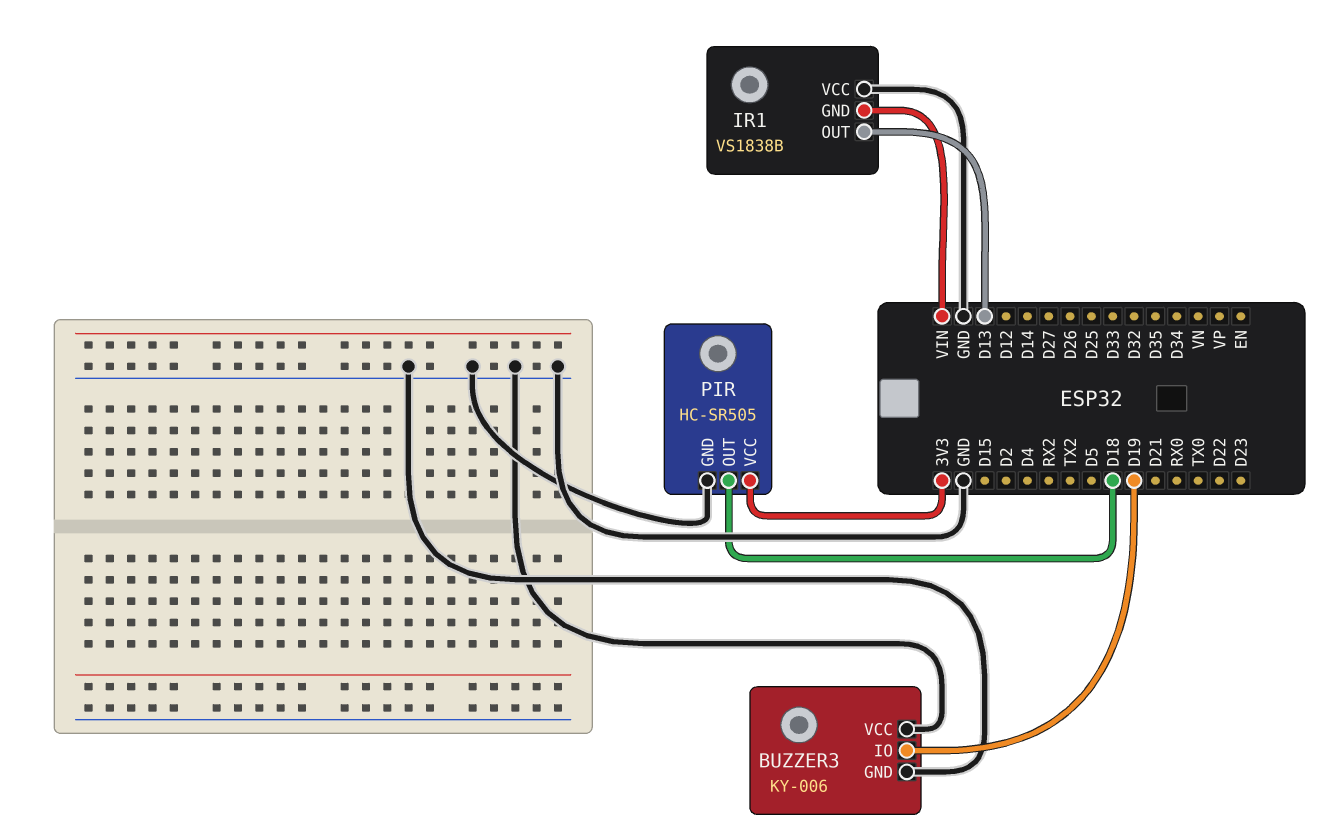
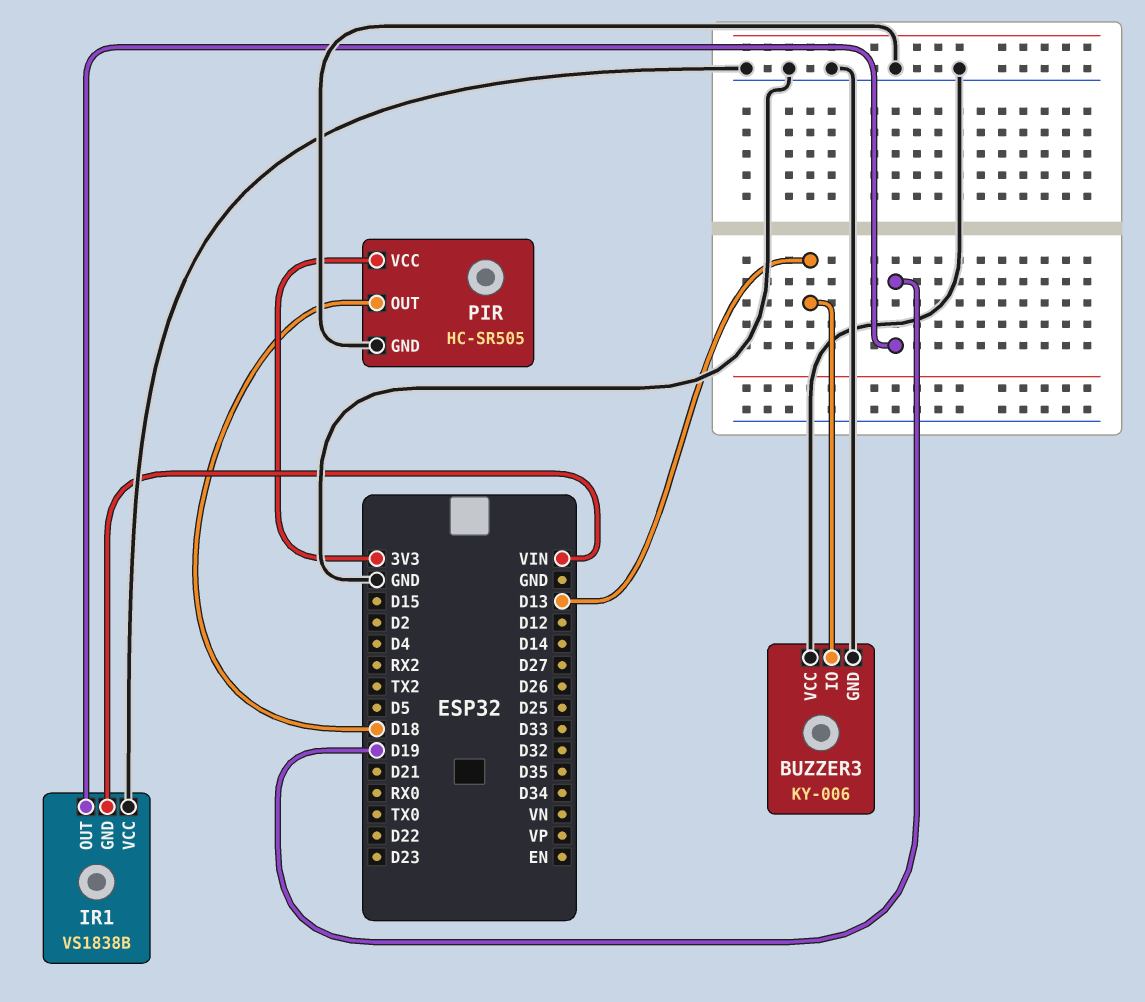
BUZZER3 pin IO: D19 -> D13
IR1 pin OUT: D13 -> D19

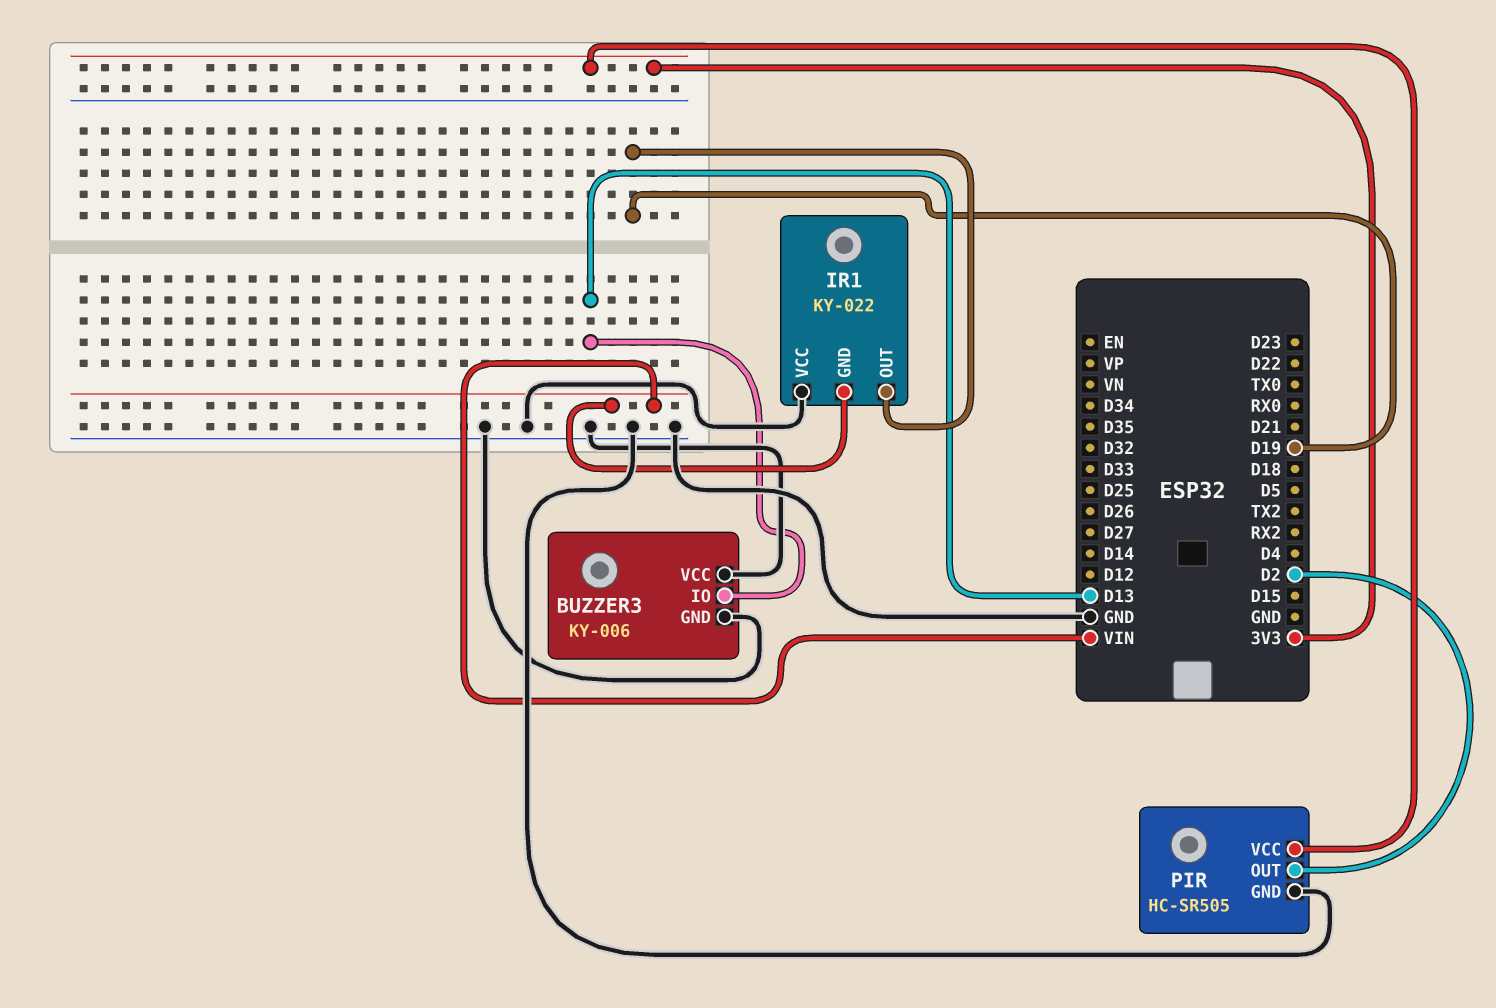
IR1: VS1838B -> KY-022
PIR pin OUT: D18 -> D2

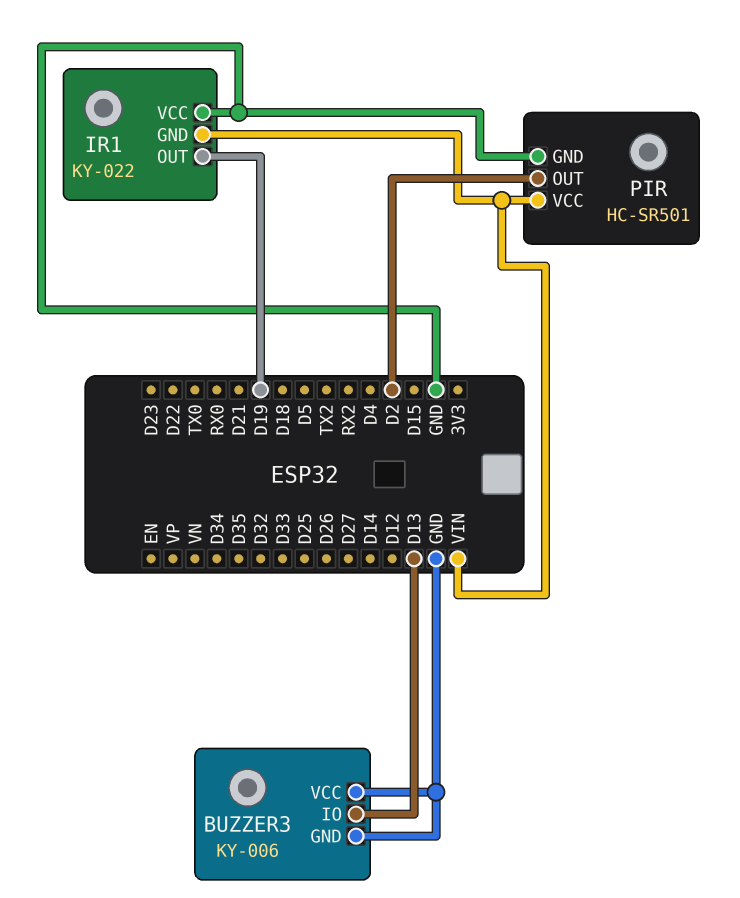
PIR: HC-SR505 -> HC-SR501
PIR pin VCC: 3V3 -> VIN

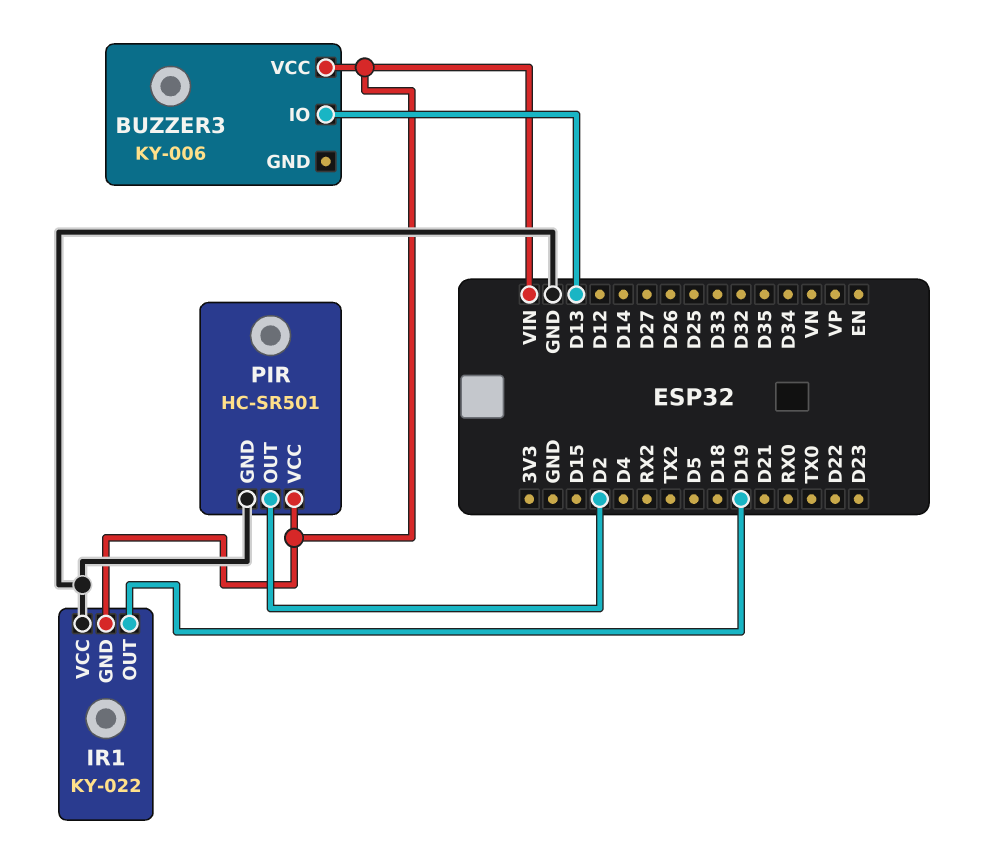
BUZZER3 pin GND: GND -> none
BUZZER3 pin VCC: GND -> VIN

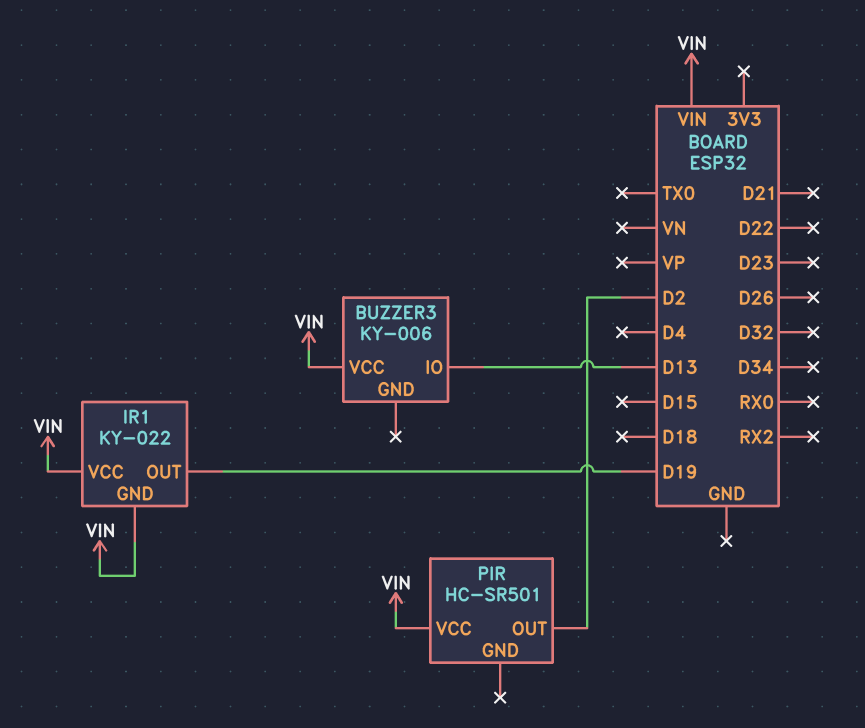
IR1 pin VCC: GND -> VIN
PIR pin GND: GND -> none

